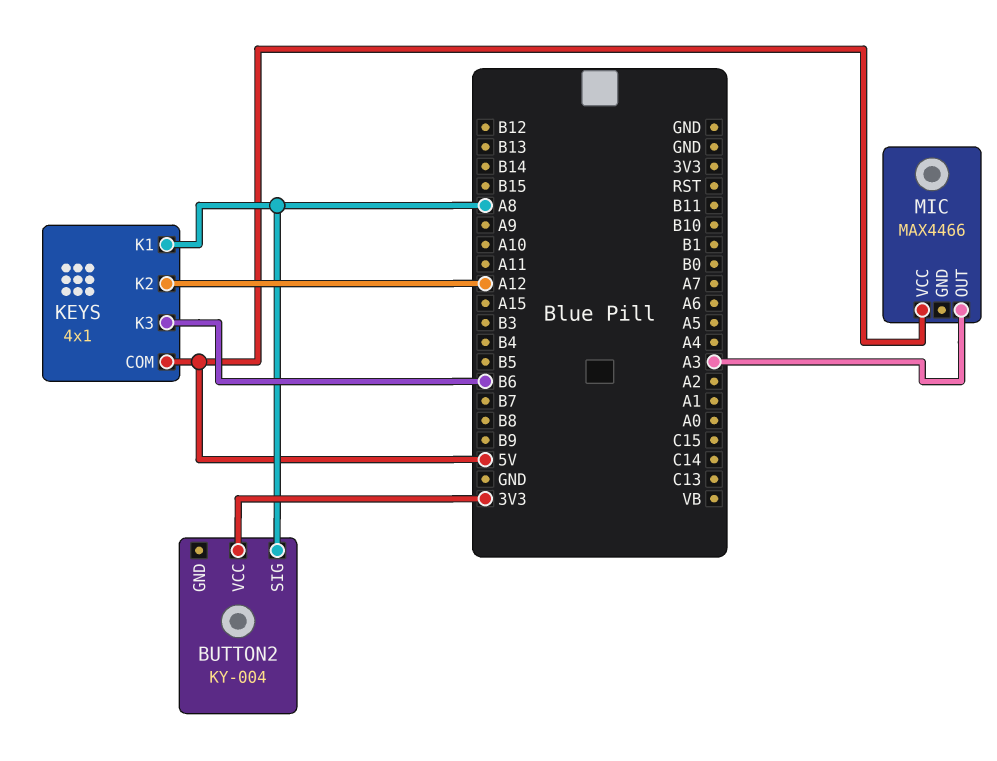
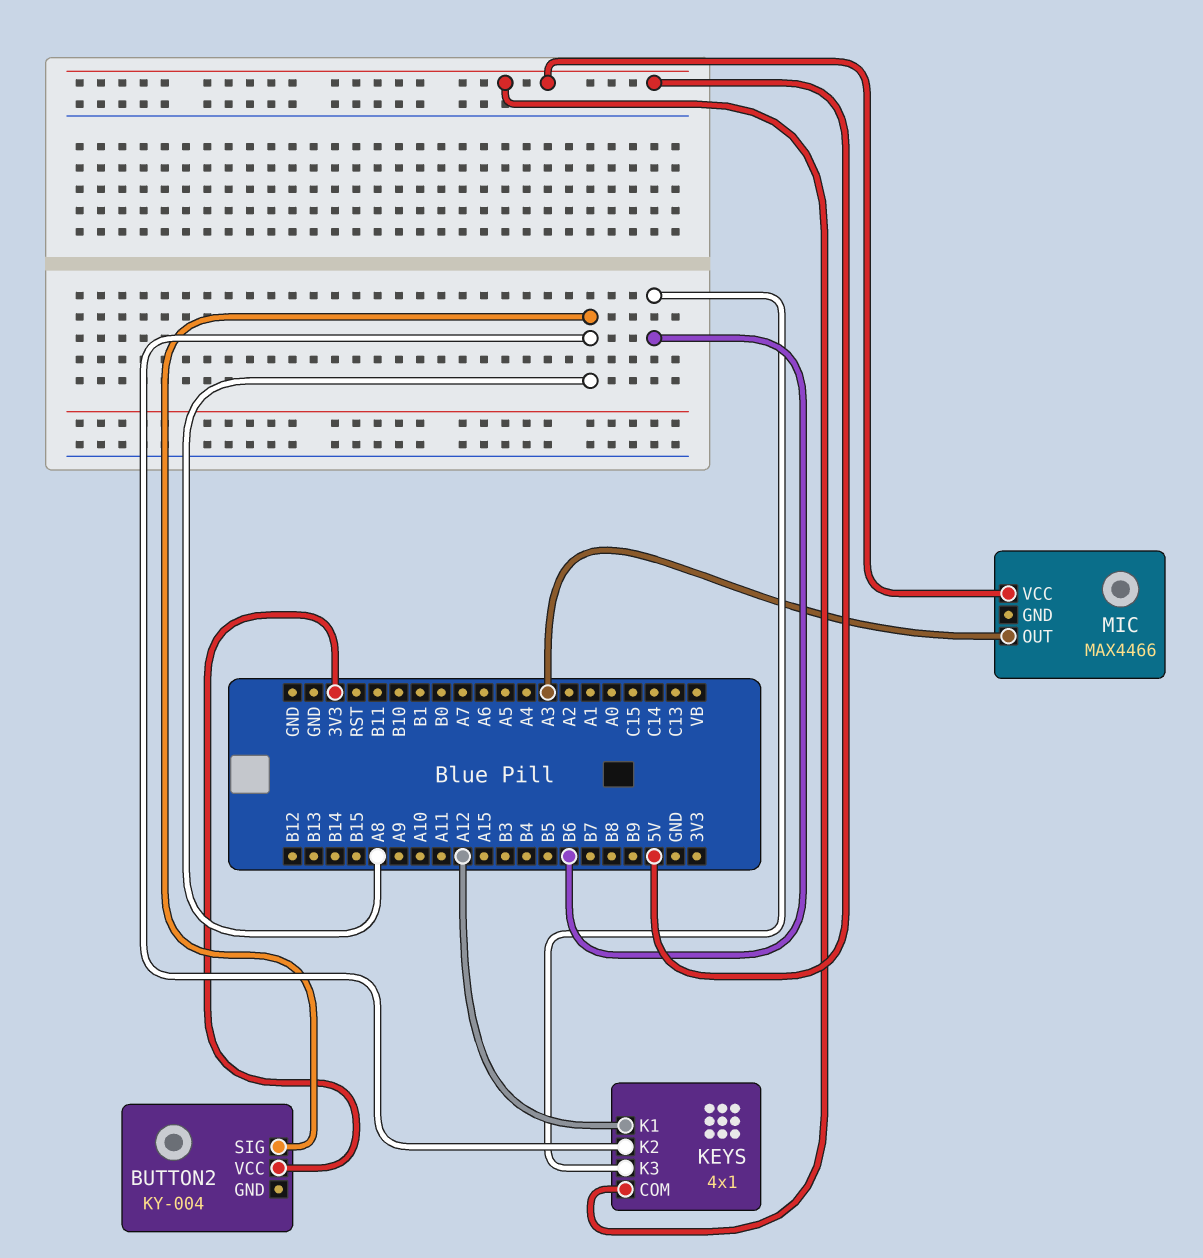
KEYS pin K1: A8 -> A12
KEYS pin K2: A12 -> A8

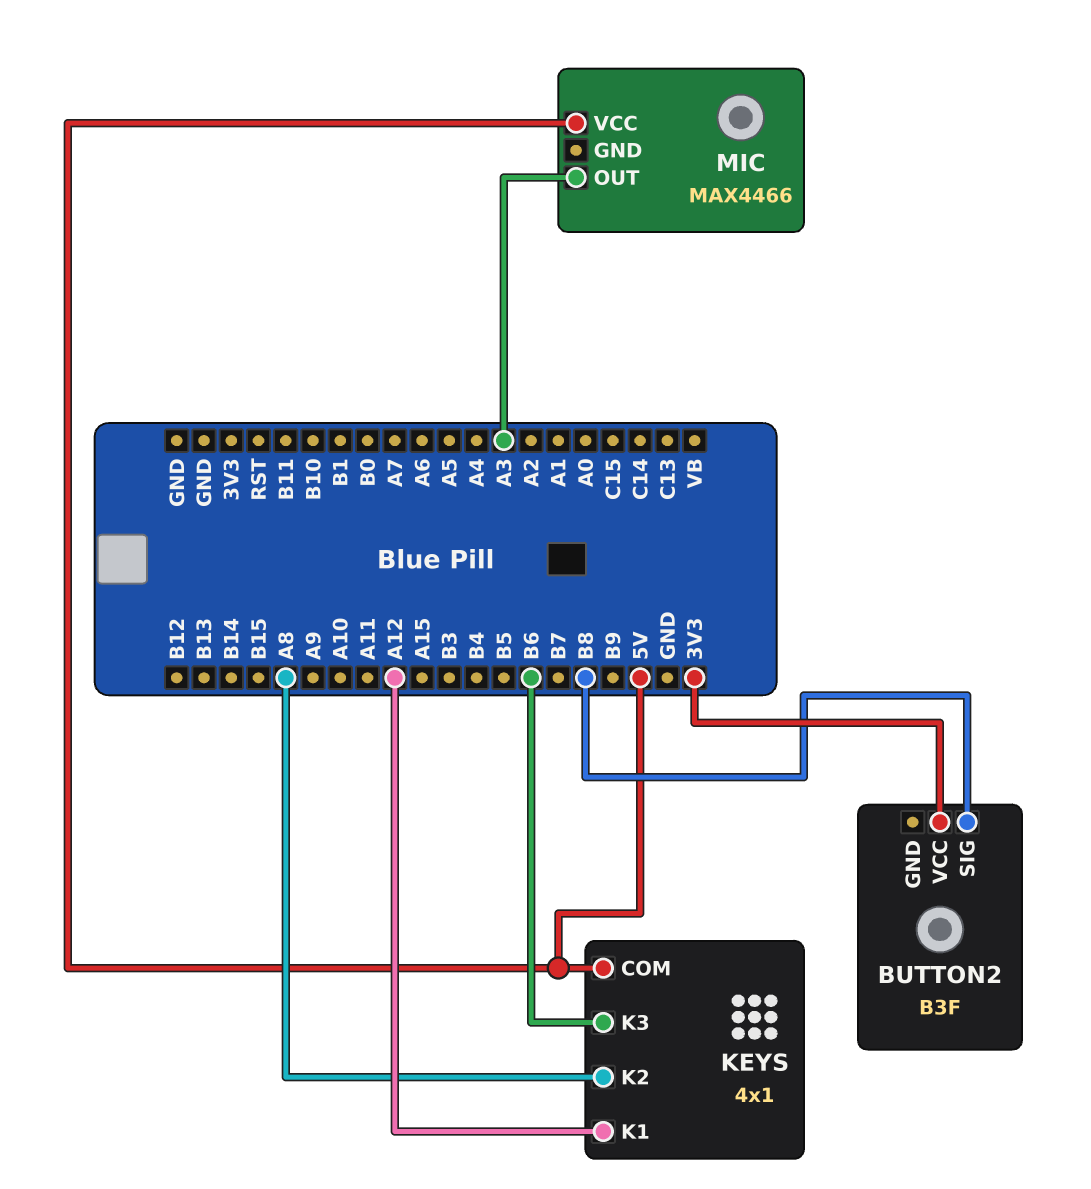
BUTTON2: KY-004 -> B3F
BUTTON2 pin SIG: A8 -> B8

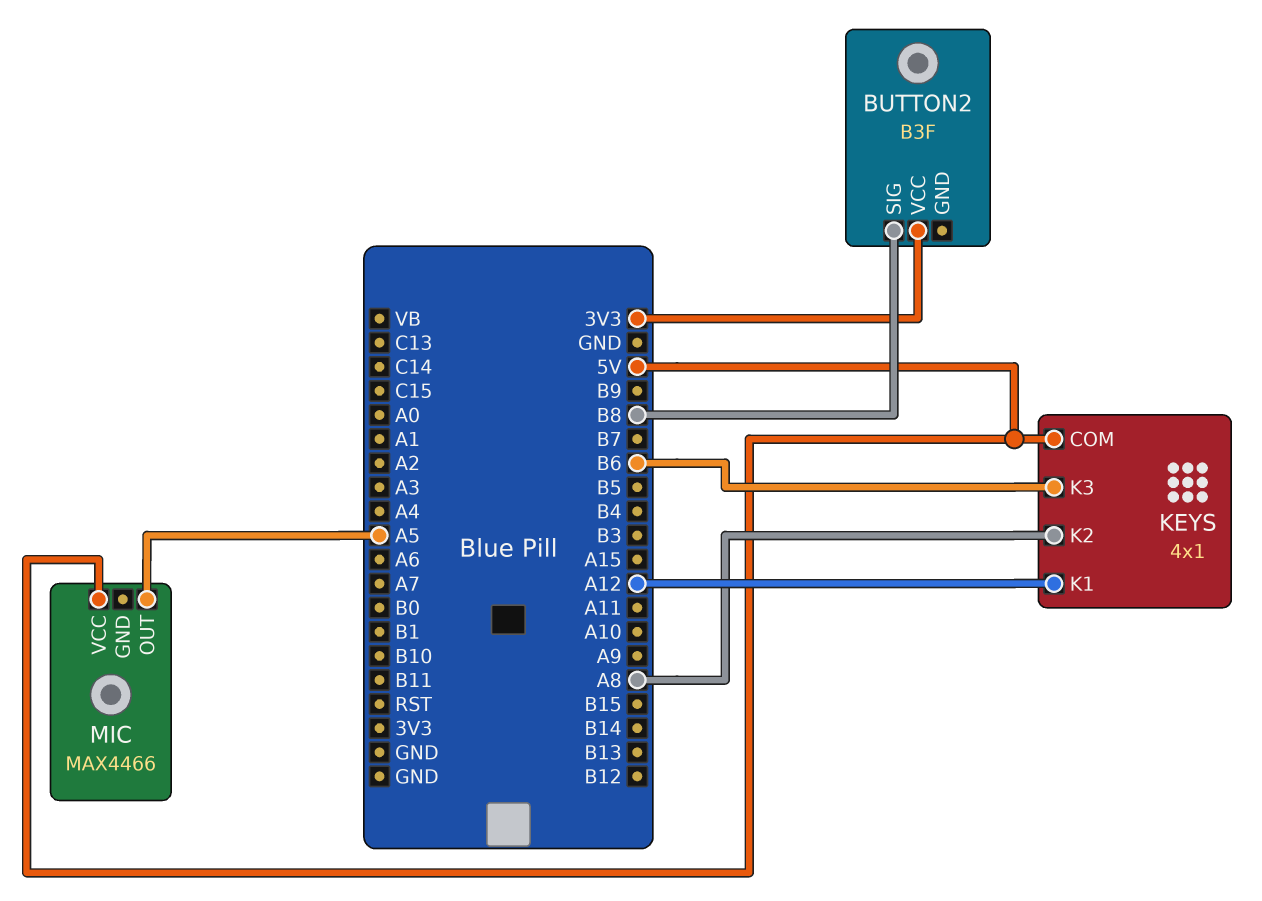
MIC pin OUT: A3 -> A5

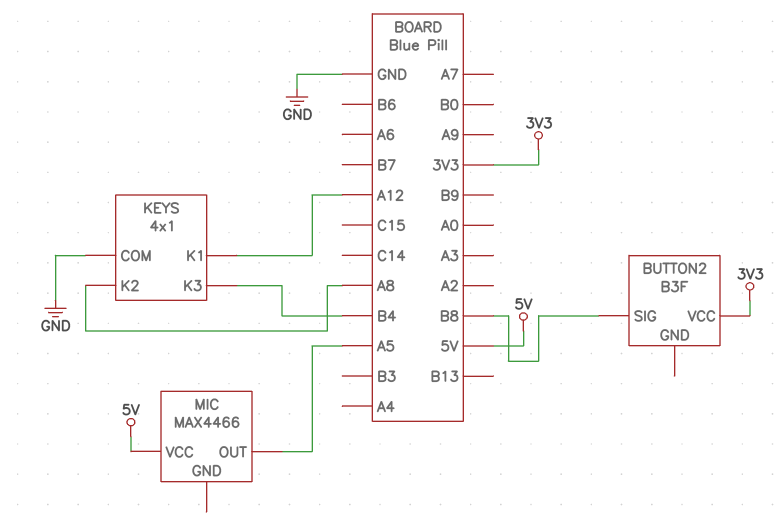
KEYS pin COM: 5V -> GND
KEYS pin K3: B6 -> B4

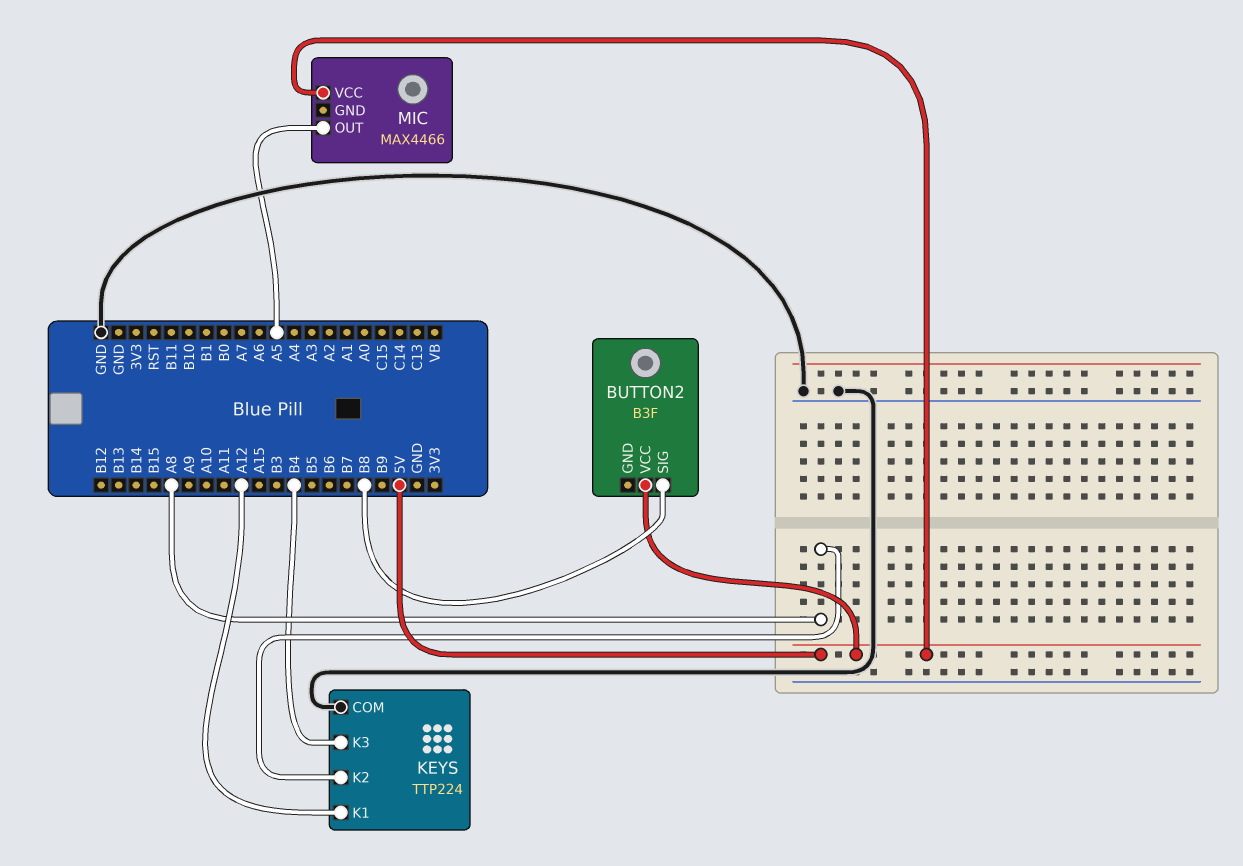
BUTTON2 pin VCC: 3V3 -> 5V
KEYS: 4x1 -> TTP224

